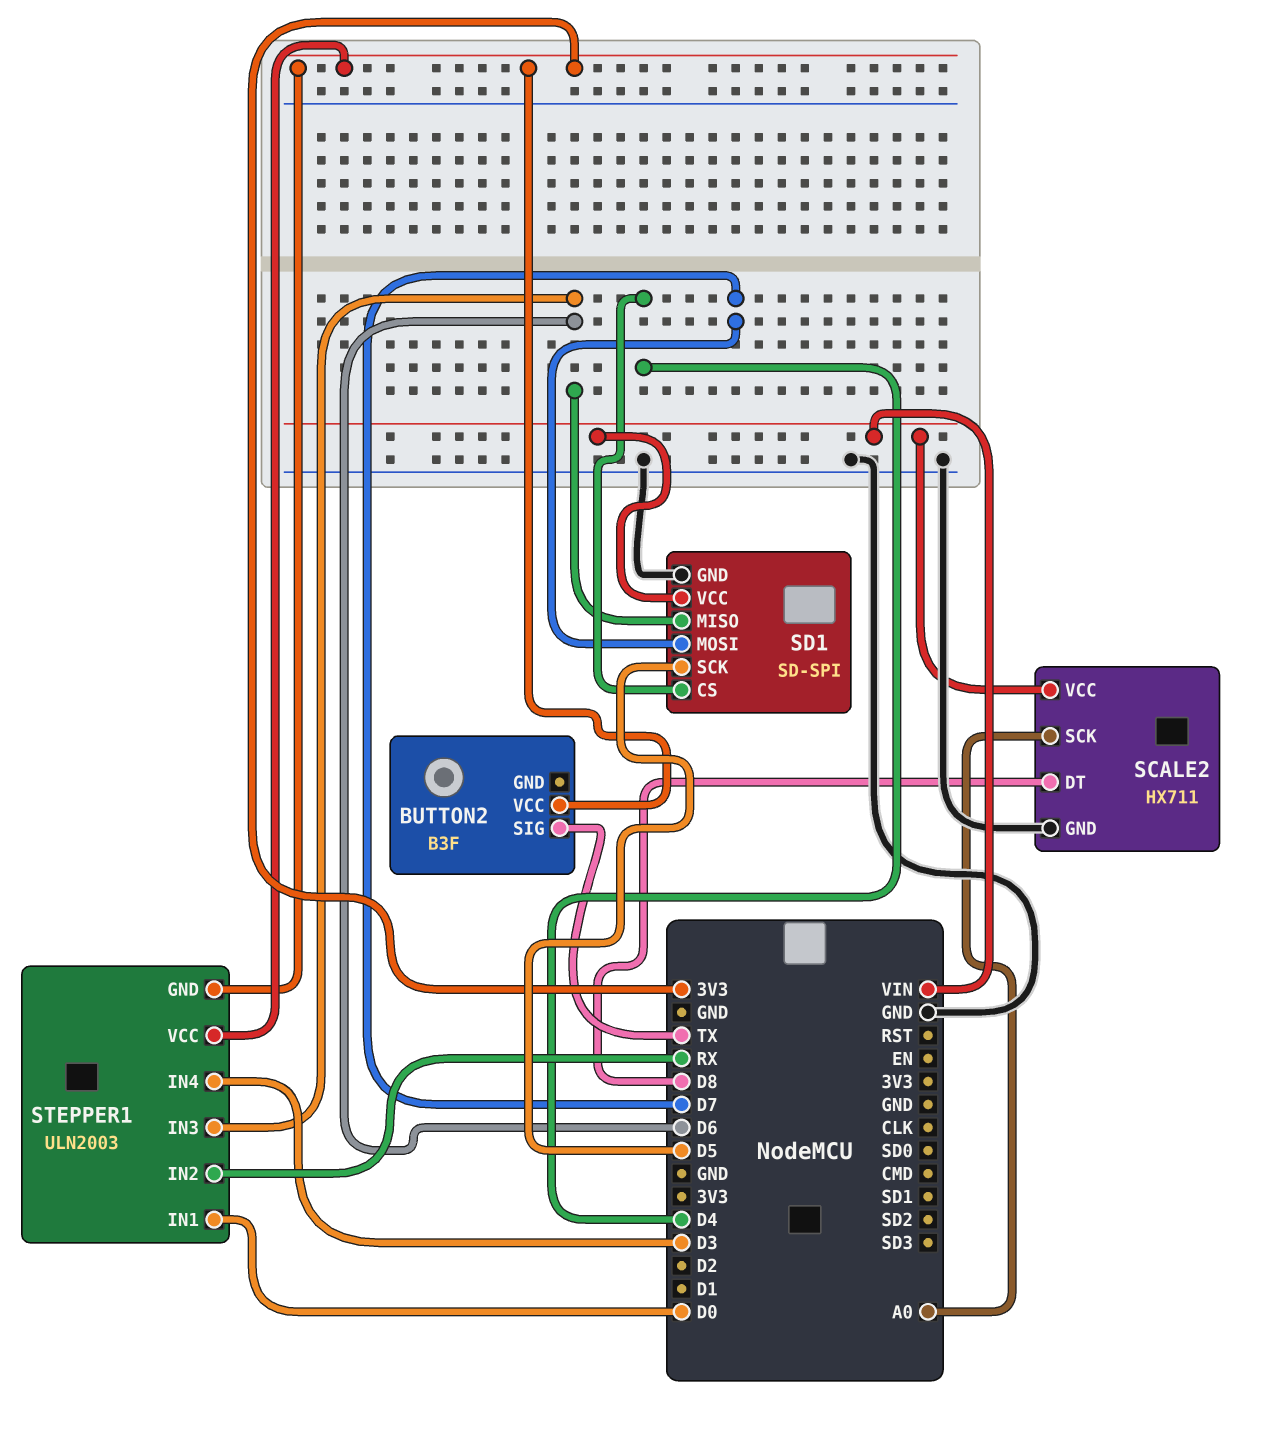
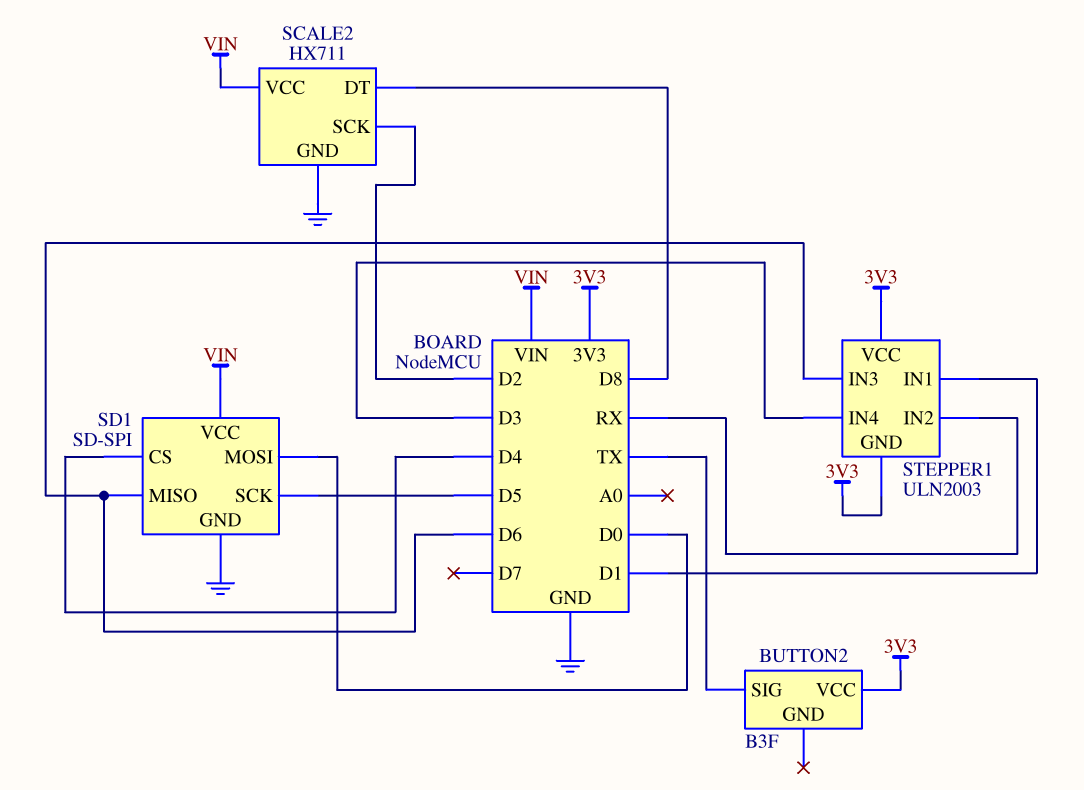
SCALE2 pin SCK: A0 -> D2
SD1 pin MOSI: D7 -> D0
STEPPER1 pin IN1: D0 -> D1

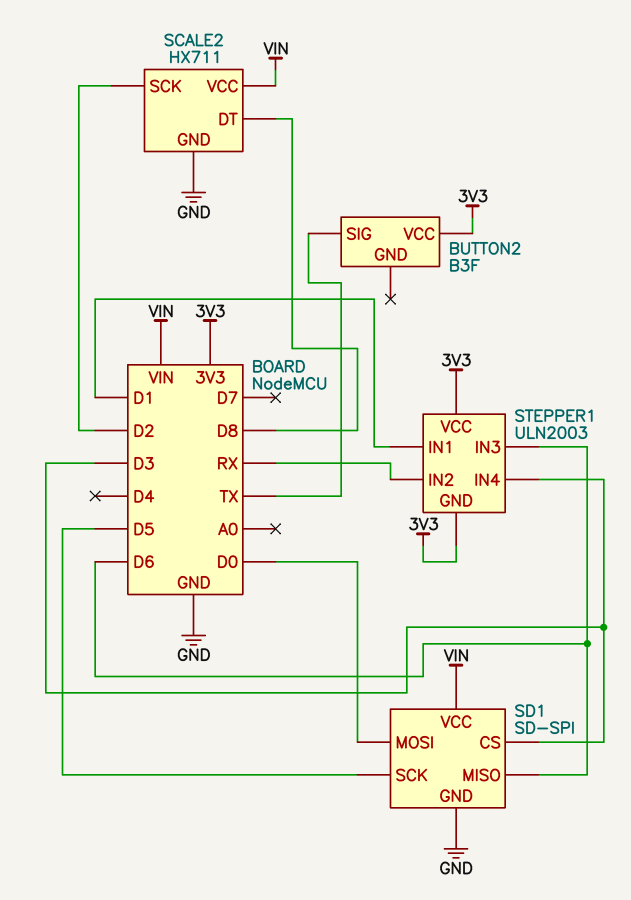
SD1 pin CS: D4 -> D3

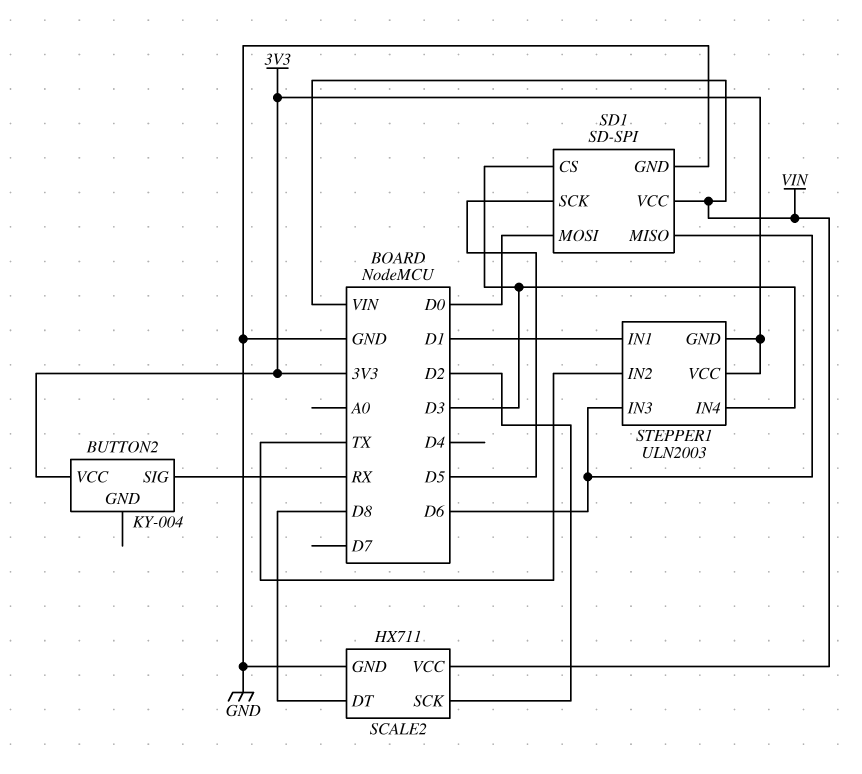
BUTTON2: B3F -> KY-004
BUTTON2 pin SIG: TX -> RX
STEPPER1 pin IN2: RX -> TX

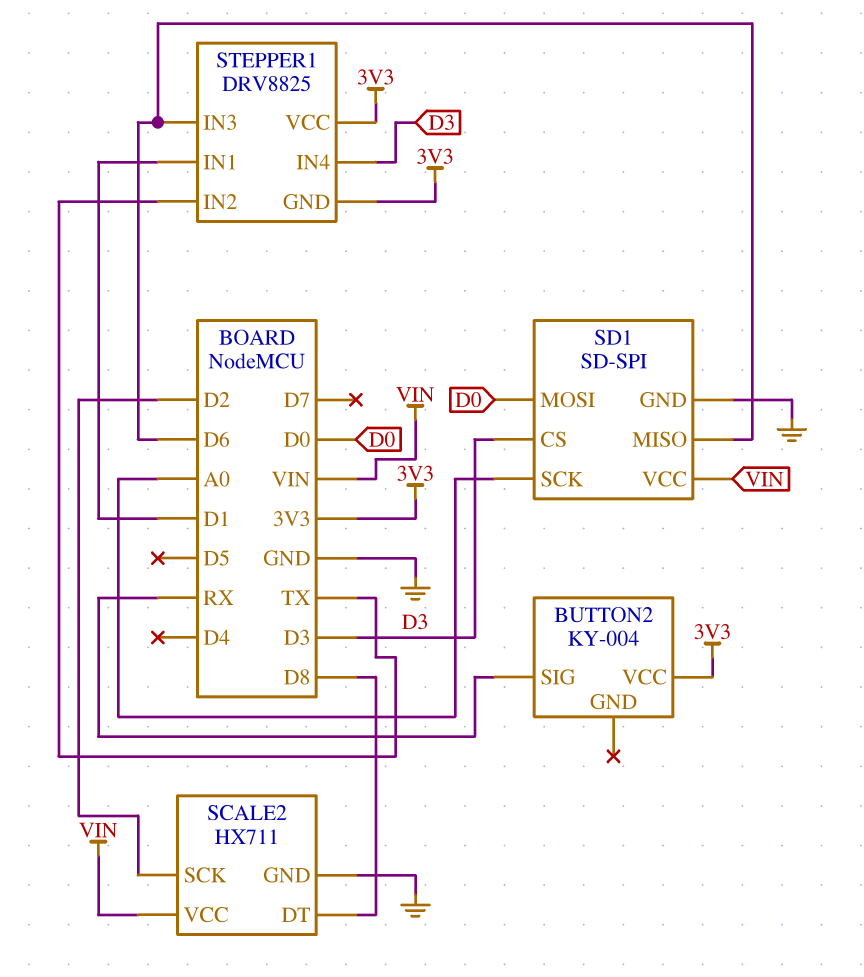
SD1 pin SCK: D5 -> A0
STEPPER1: ULN2003 -> DRV8825

